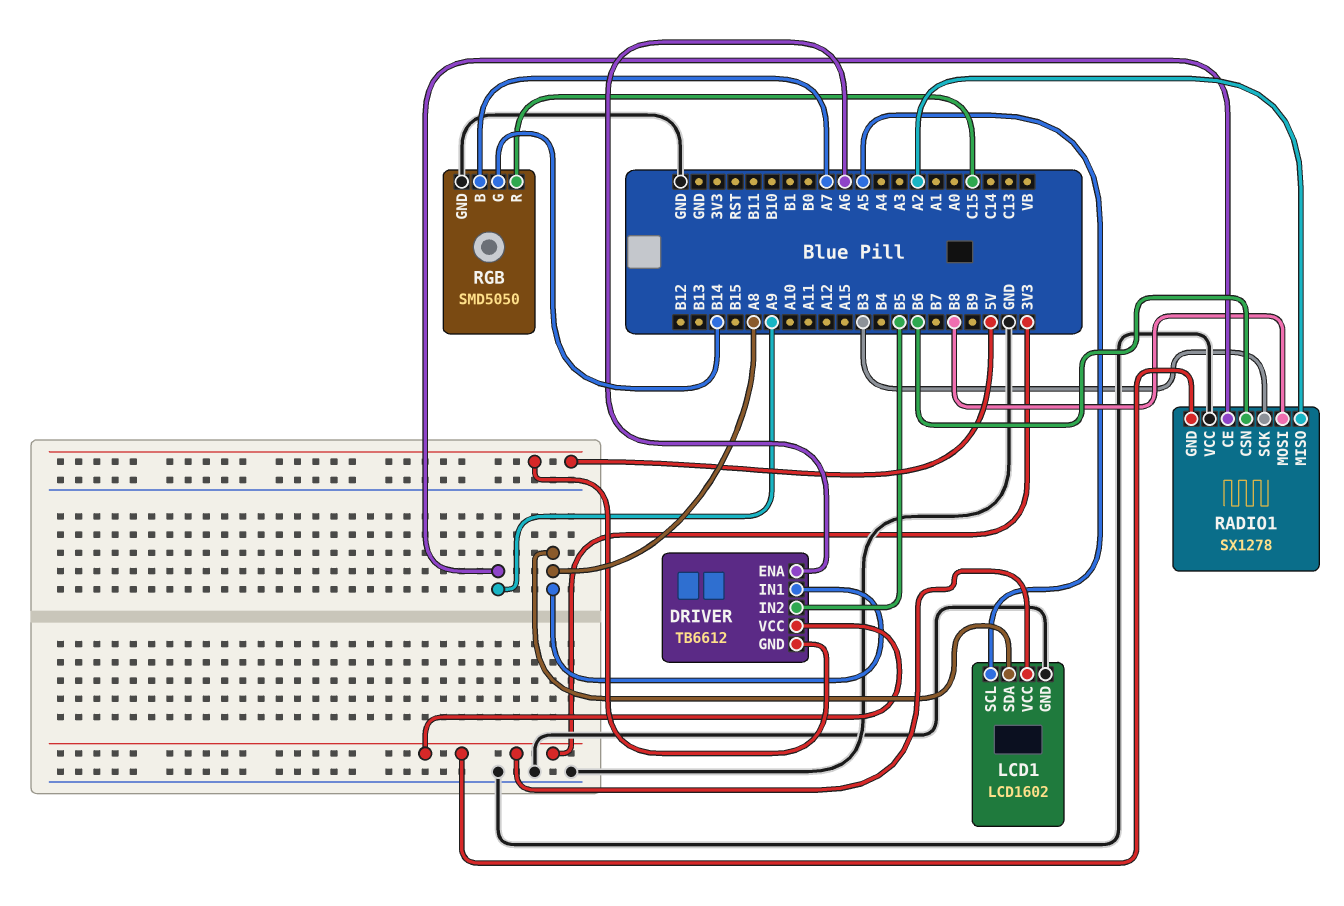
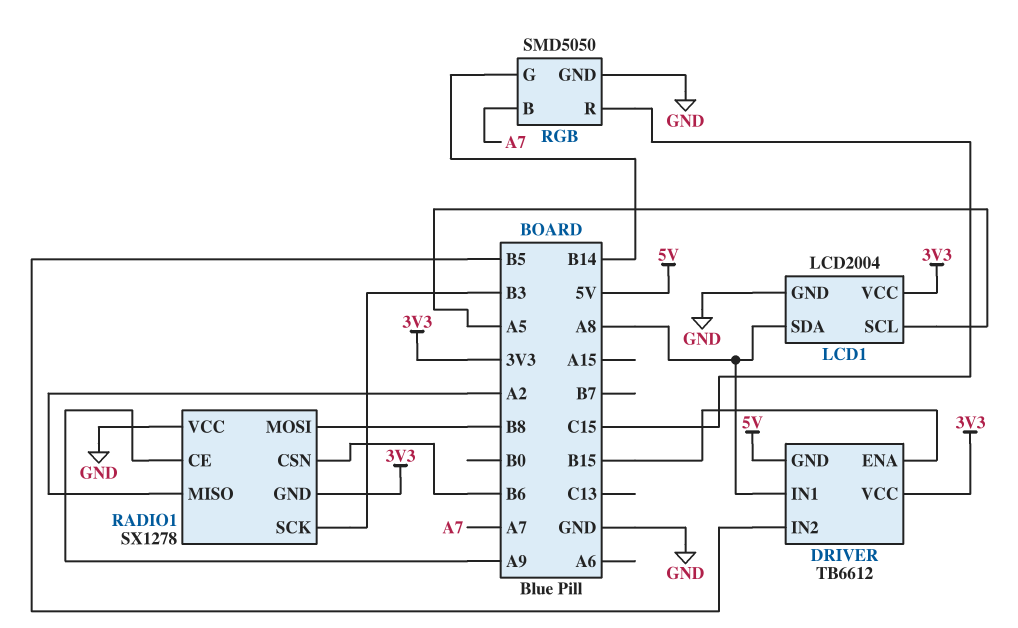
DRIVER pin ENA: A6 -> B15
LCD1: LCD1602 -> LCD2004

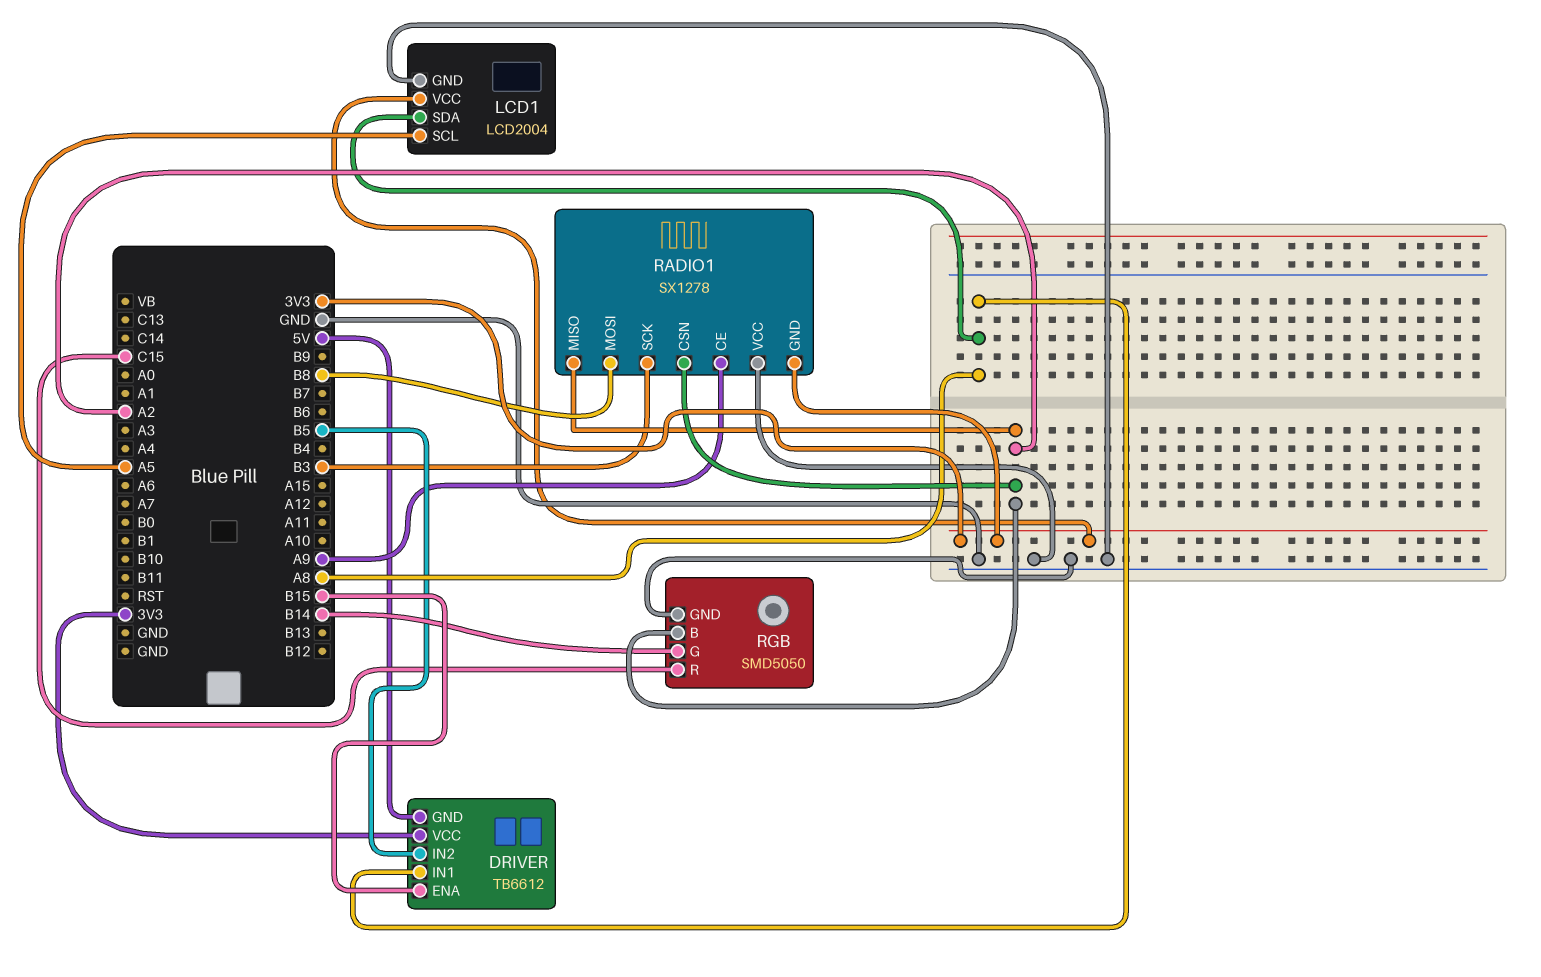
RADIO1 pin CSN: B6 -> A2
RGB pin B: A7 -> A2

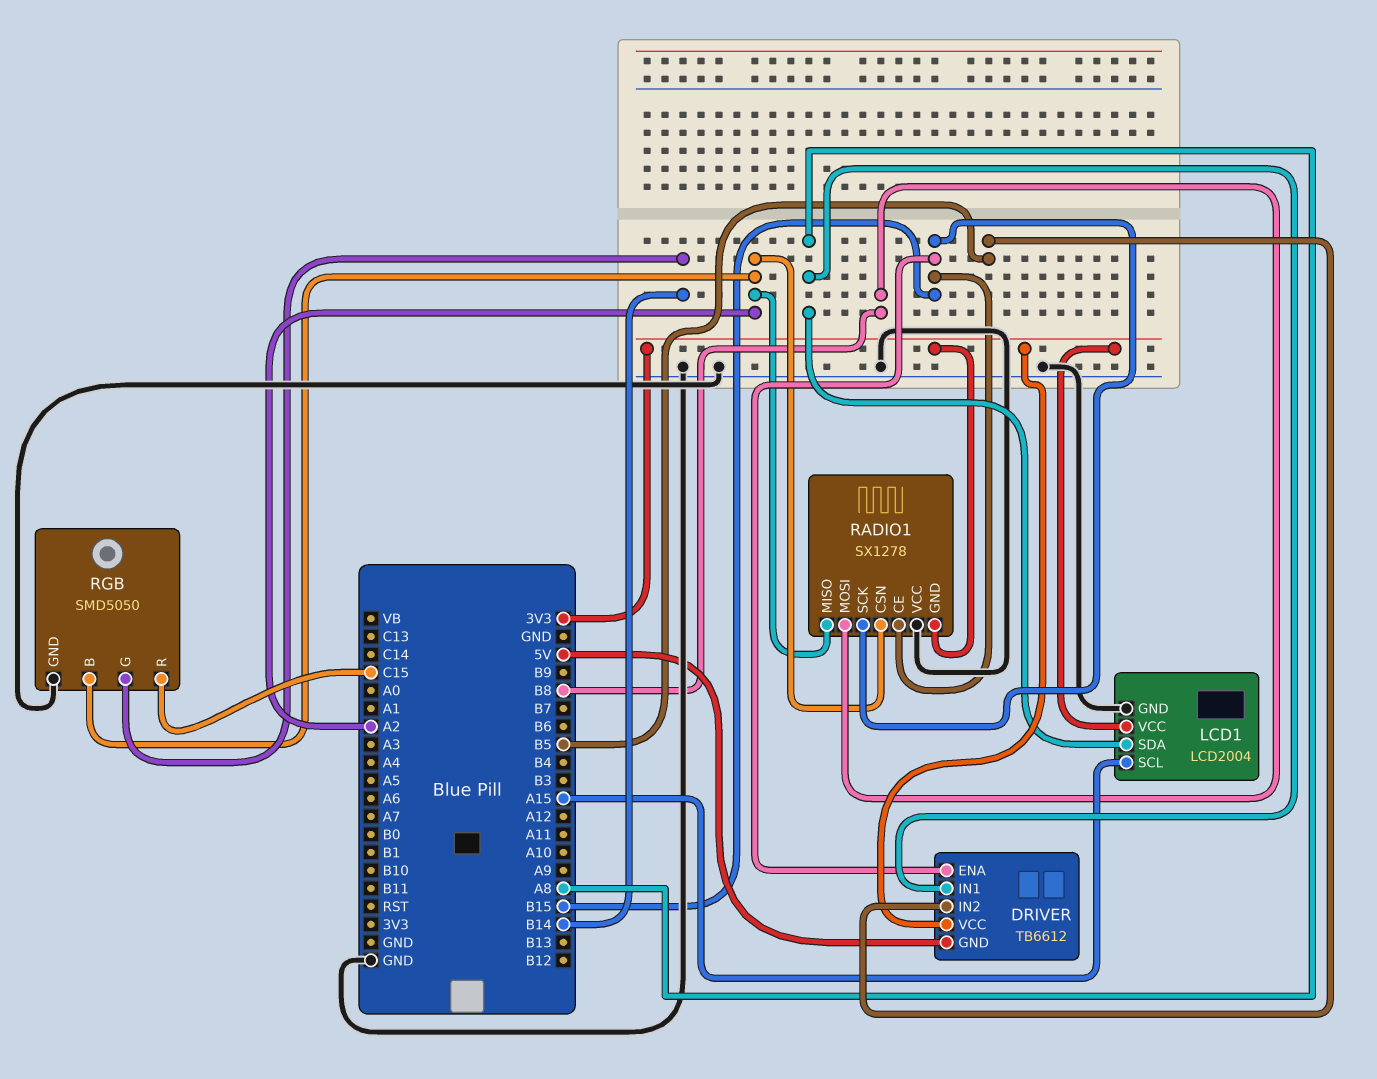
LCD1 pin SCL: A5 -> A15
RADIO1 pin CE: A9 -> B15
RADIO1 pin SCK: B3 -> B15

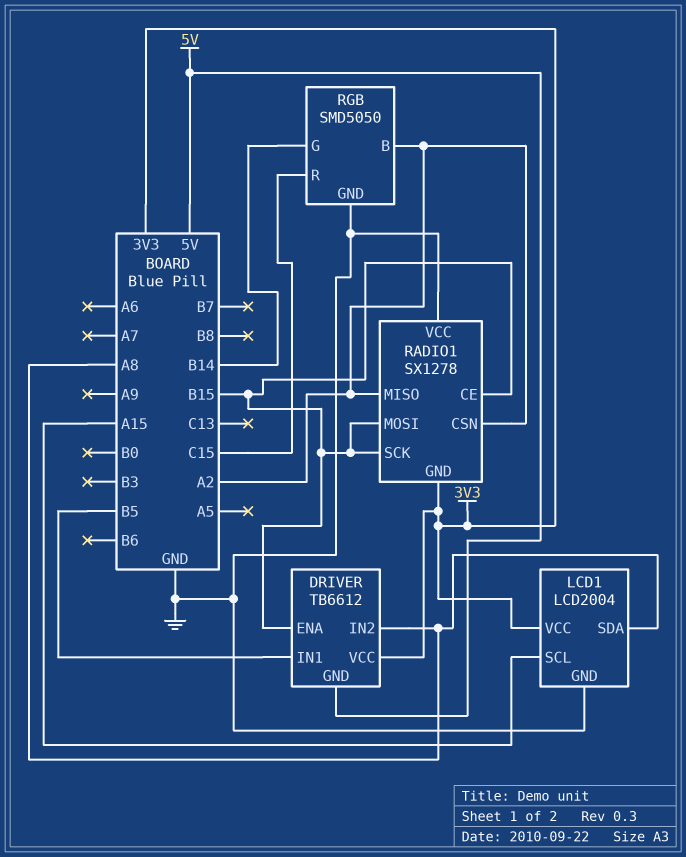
DRIVER pin IN1: A8 -> B5
DRIVER pin IN2: B5 -> A8
RADIO1 pin MOSI: B8 -> B15

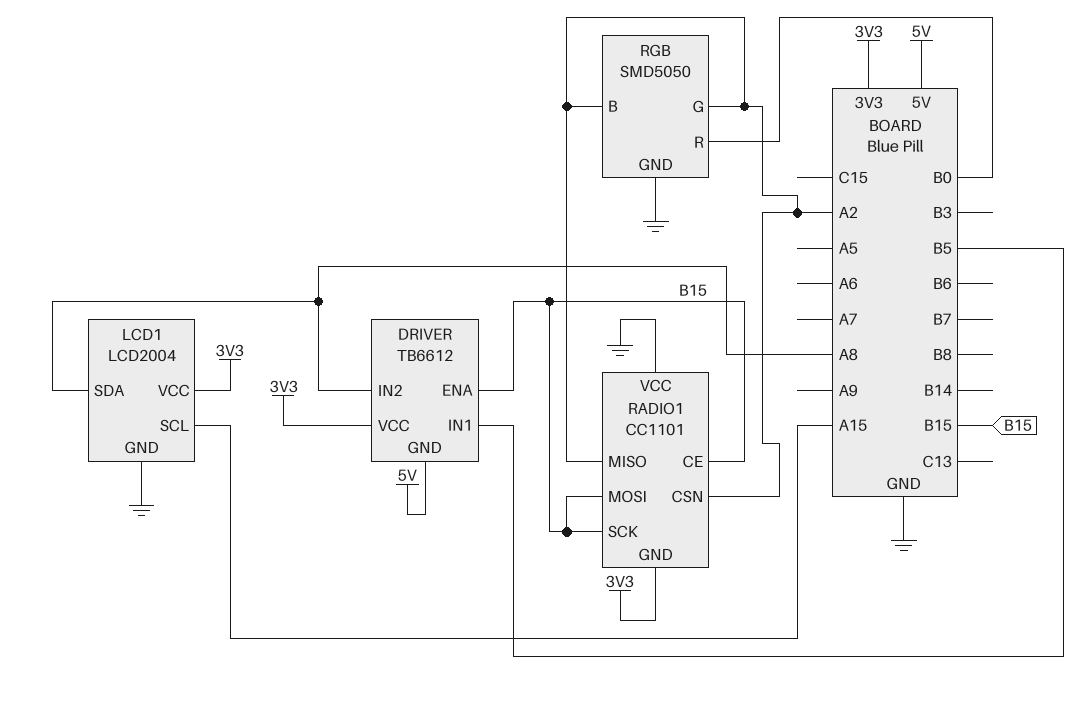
RADIO1: SX1278 -> CC1101
RGB pin G: B14 -> A2
RGB pin R: C15 -> B0

